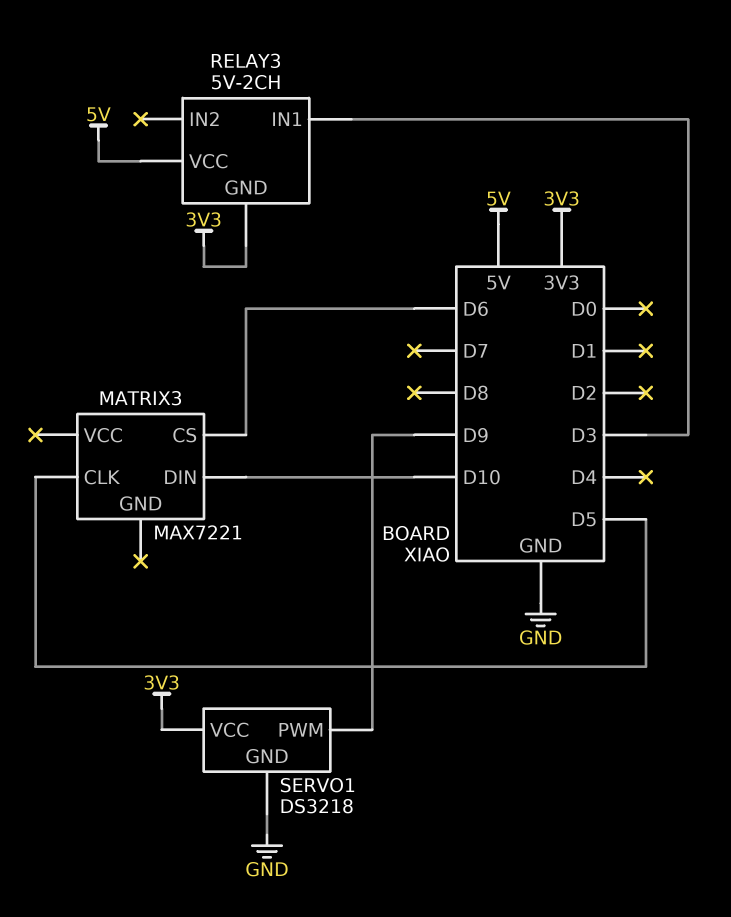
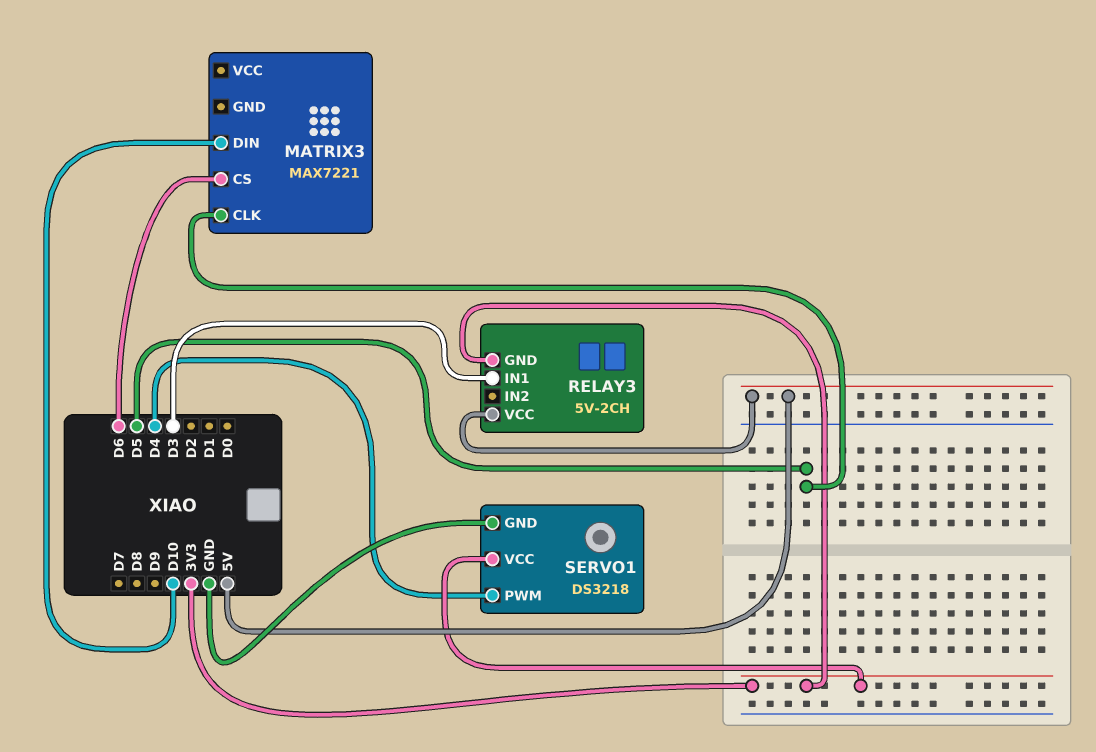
SERVO1 pin PWM: D9 -> D4

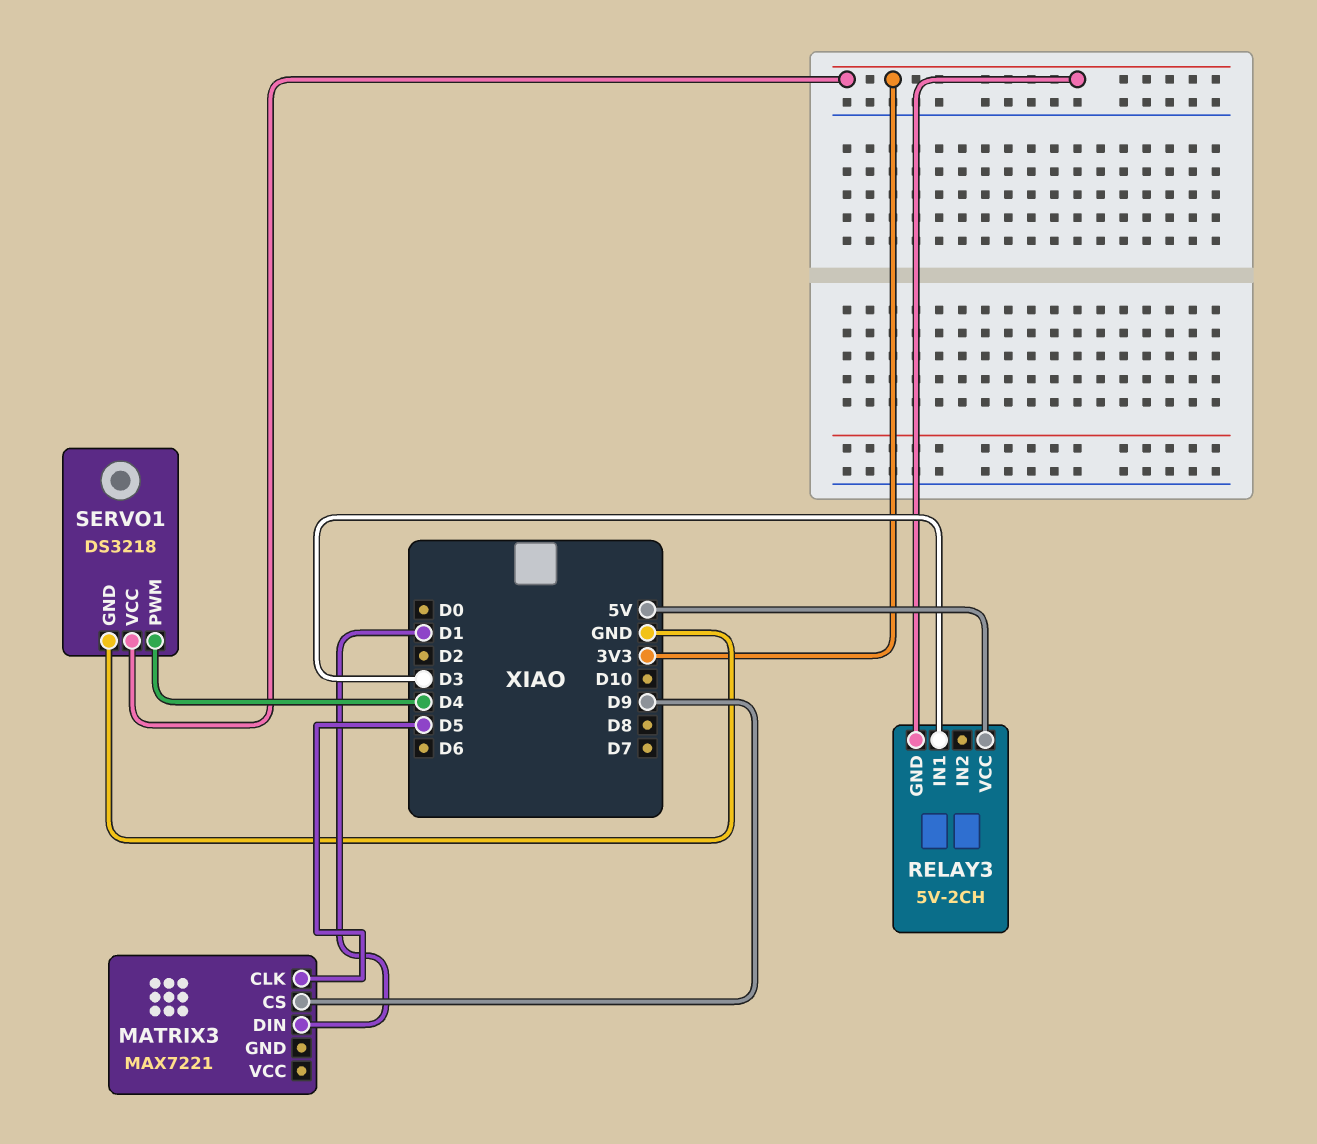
MATRIX3 pin CS: D6 -> D9
MATRIX3 pin DIN: D10 -> D1

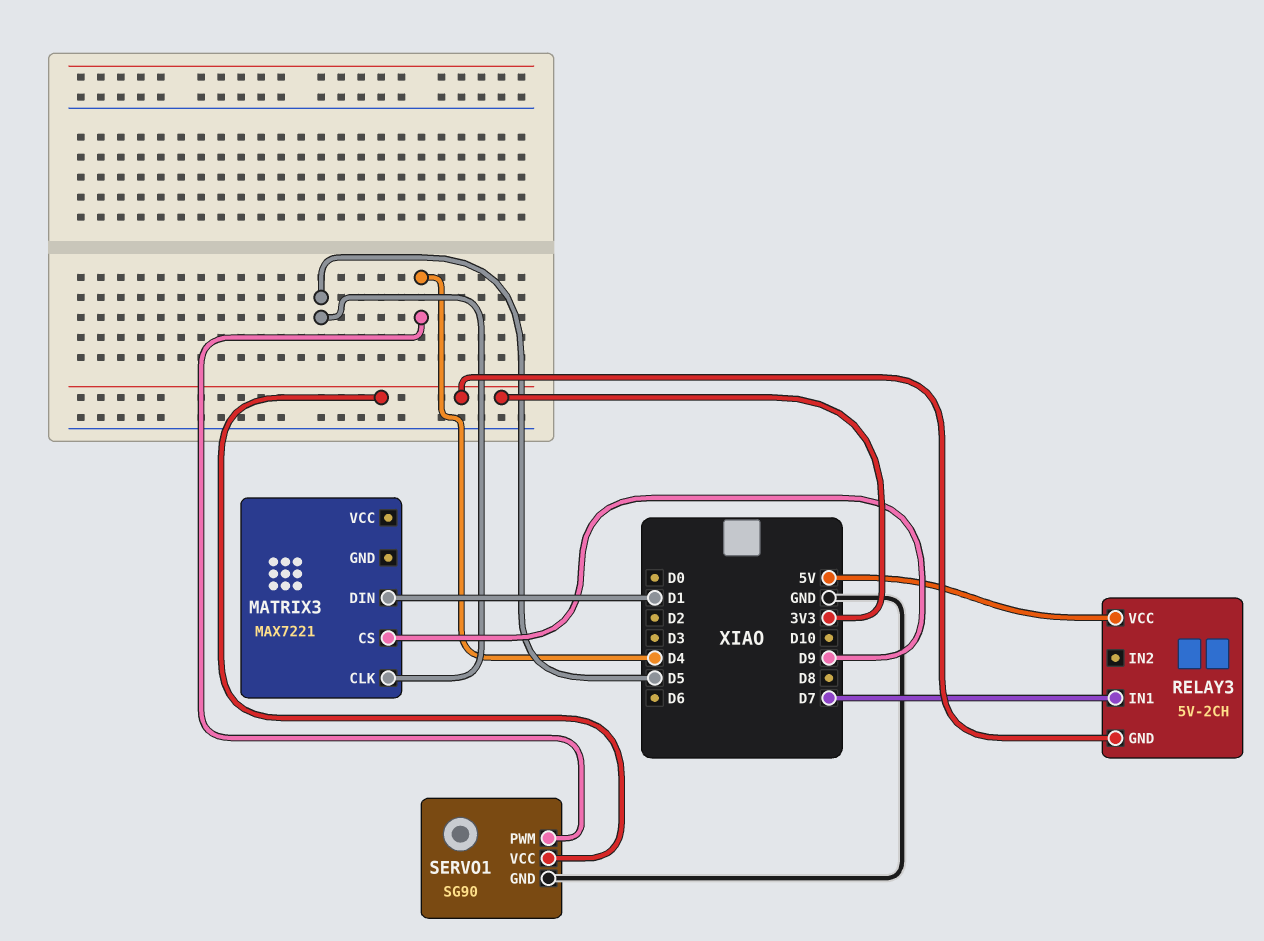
RELAY3 pin IN1: D3 -> D7
SERVO1: DS3218 -> SG90

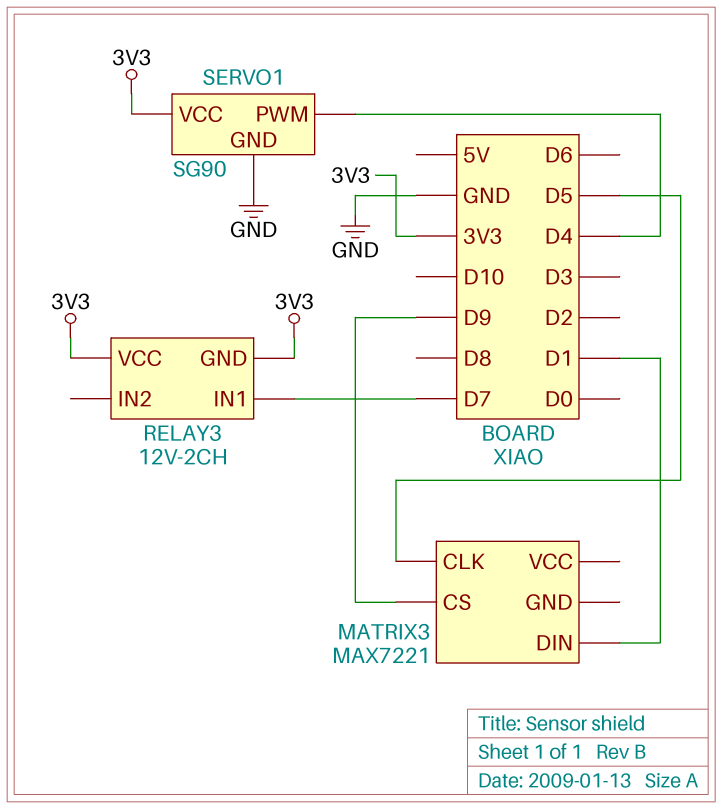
RELAY3: 5V-2CH -> 12V-2CH
RELAY3 pin VCC: 5V -> 3V3

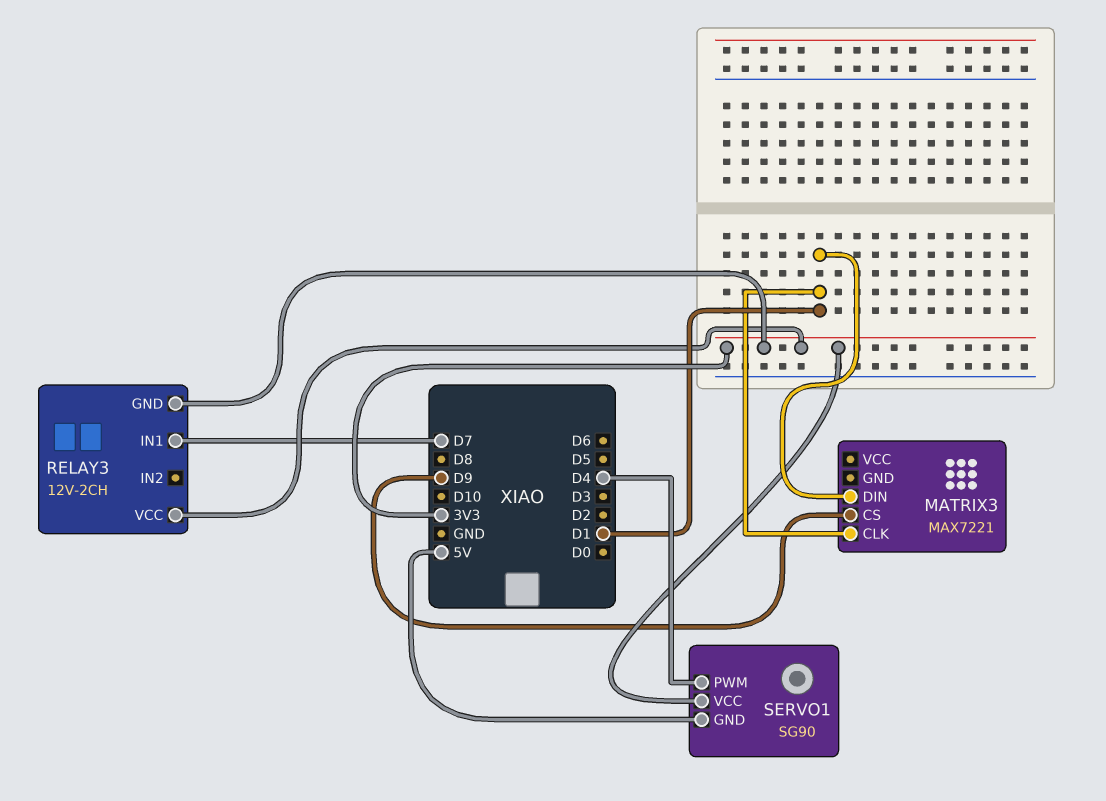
MATRIX3 pin CLK: D5 -> D1
SERVO1 pin GND: GND -> 5V

